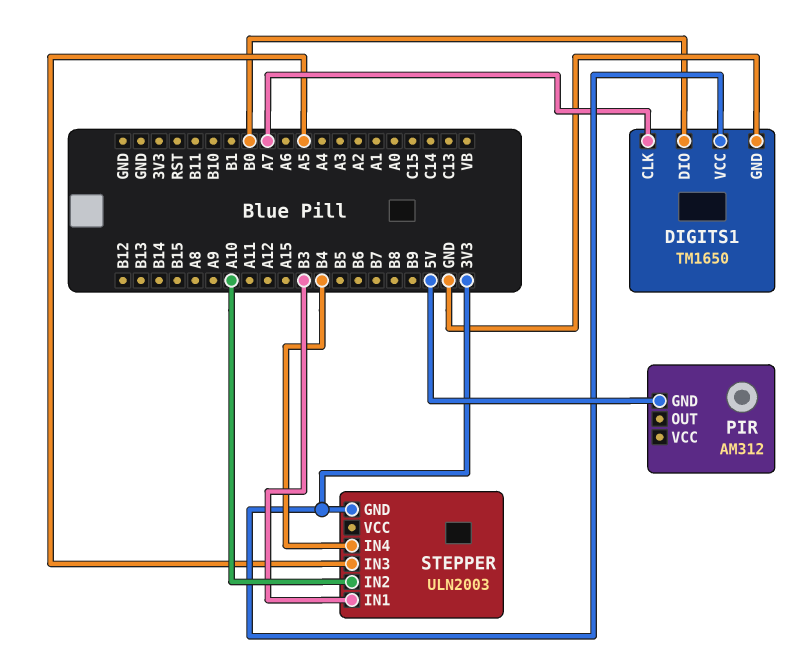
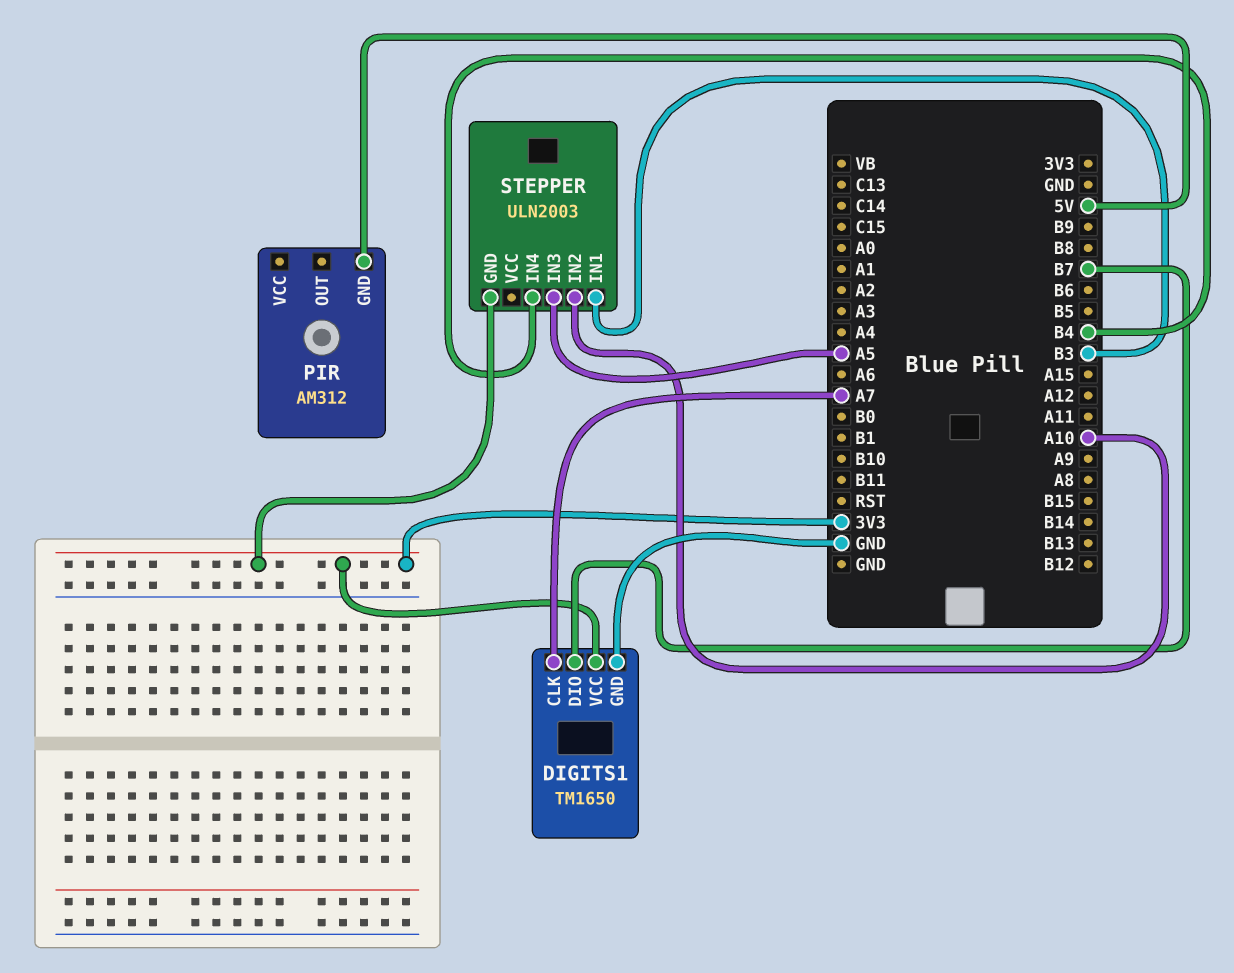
DIGITS1 pin DIO: B0 -> B7

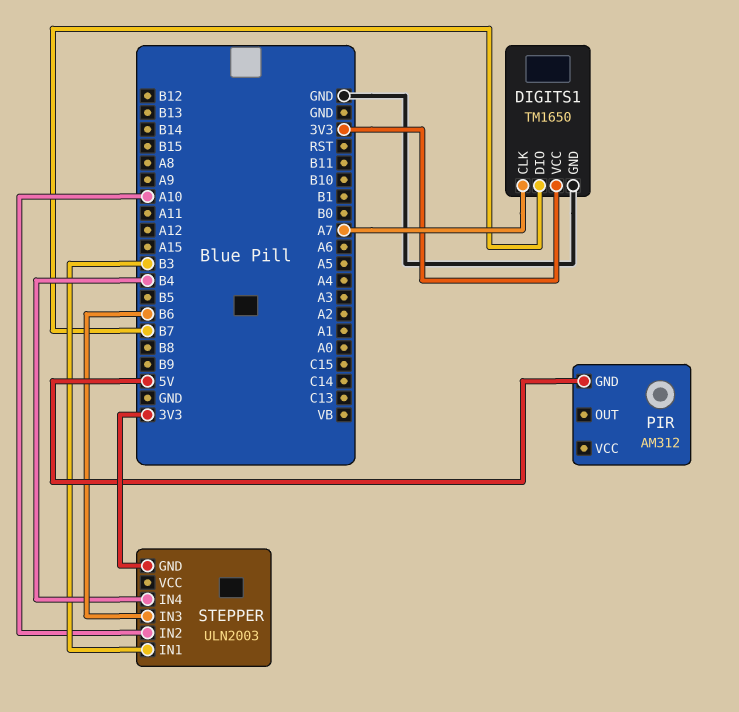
STEPPER pin IN3: A5 -> B6

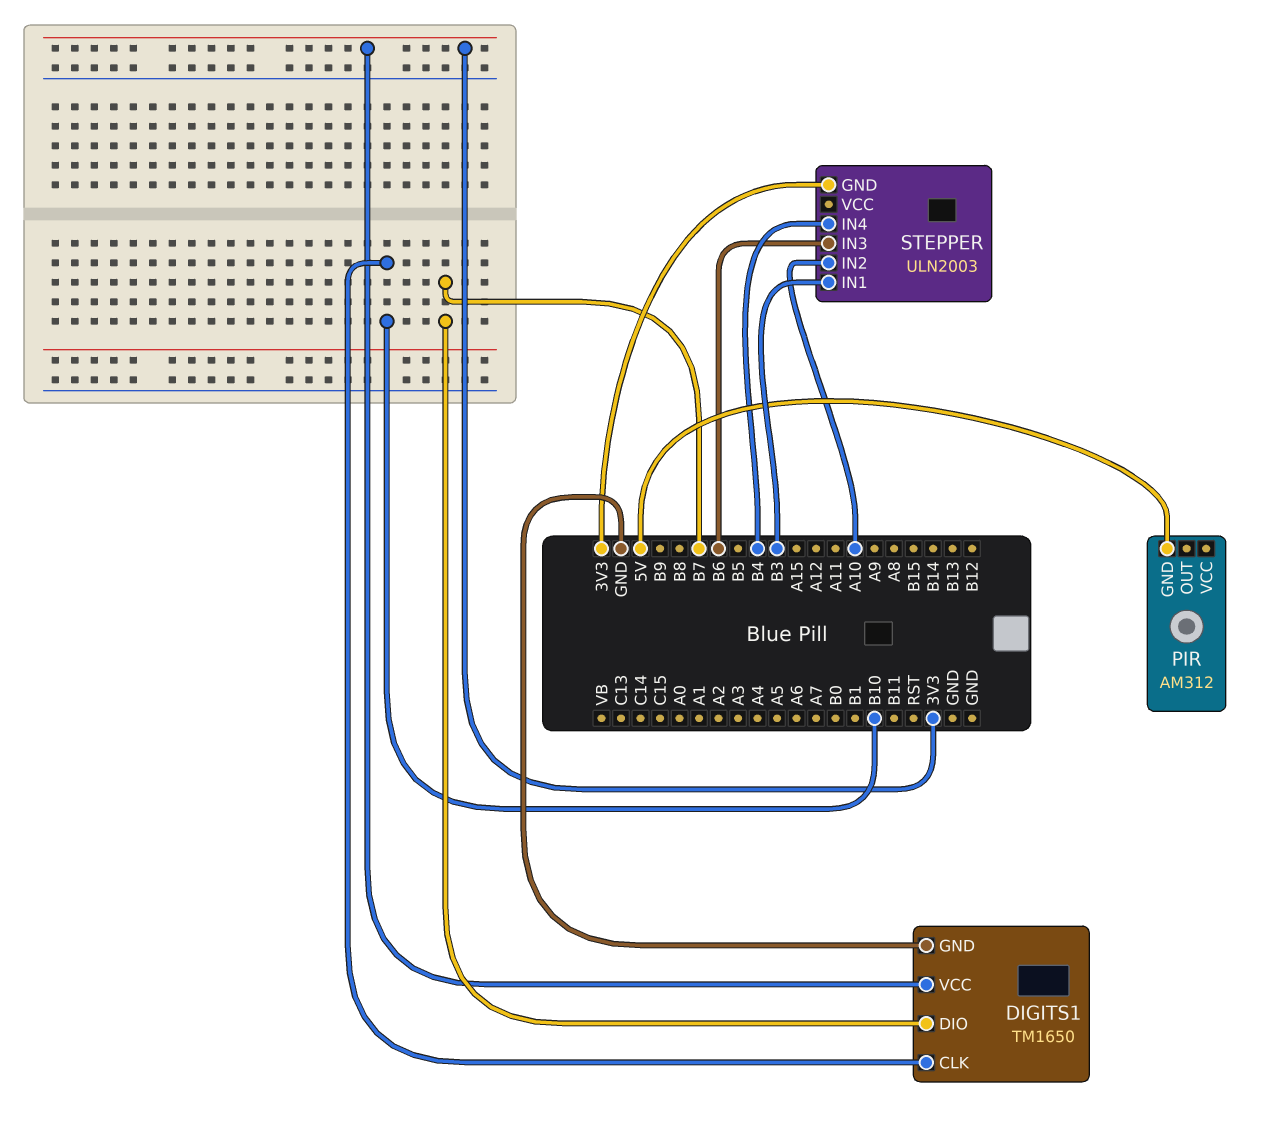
DIGITS1 pin CLK: A7 -> B10

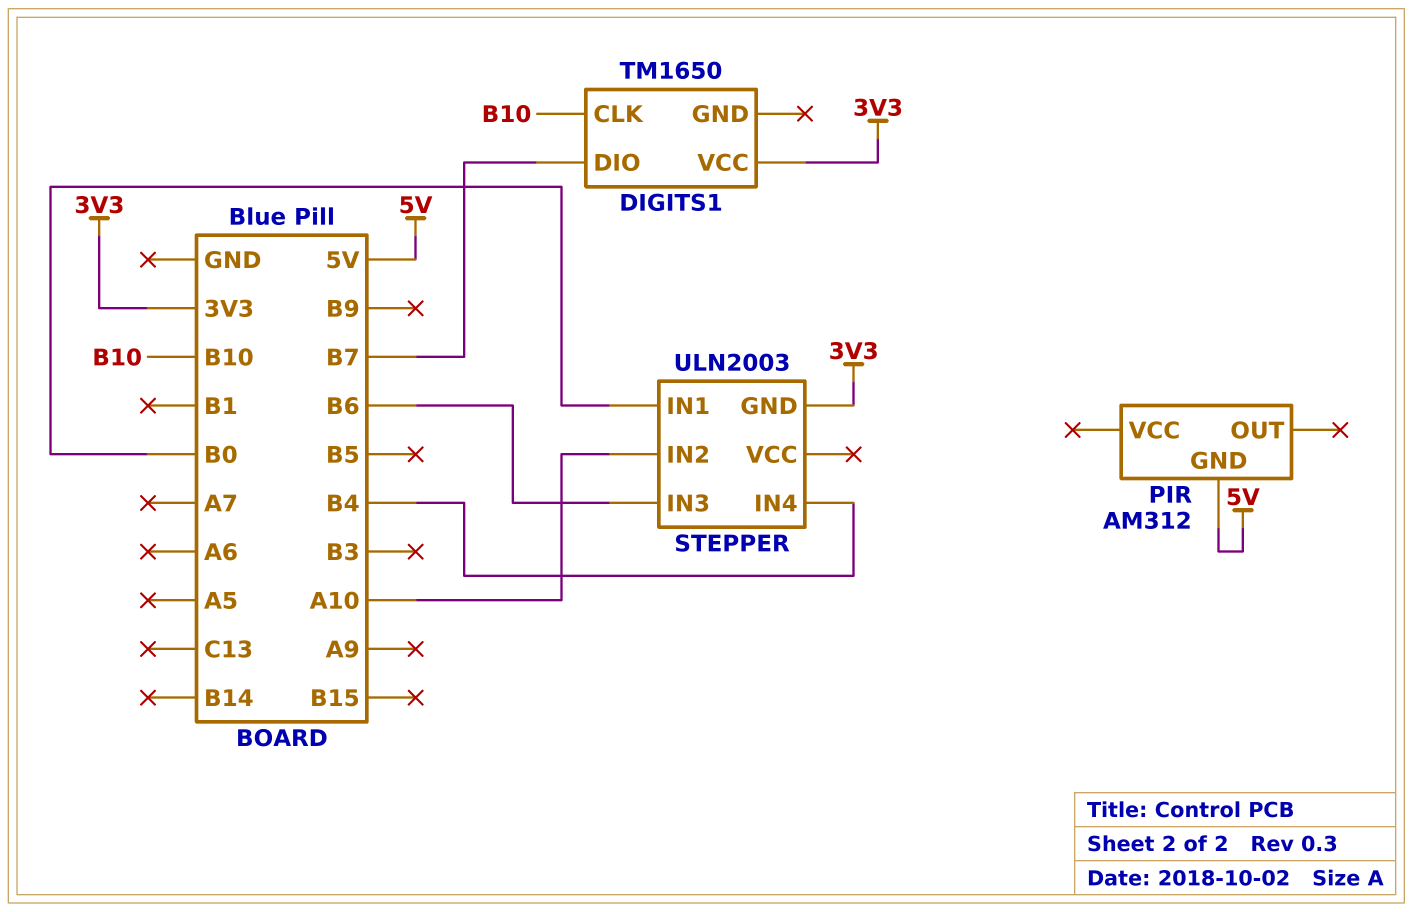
DIGITS1 pin GND: GND -> none
STEPPER pin IN1: B3 -> B0

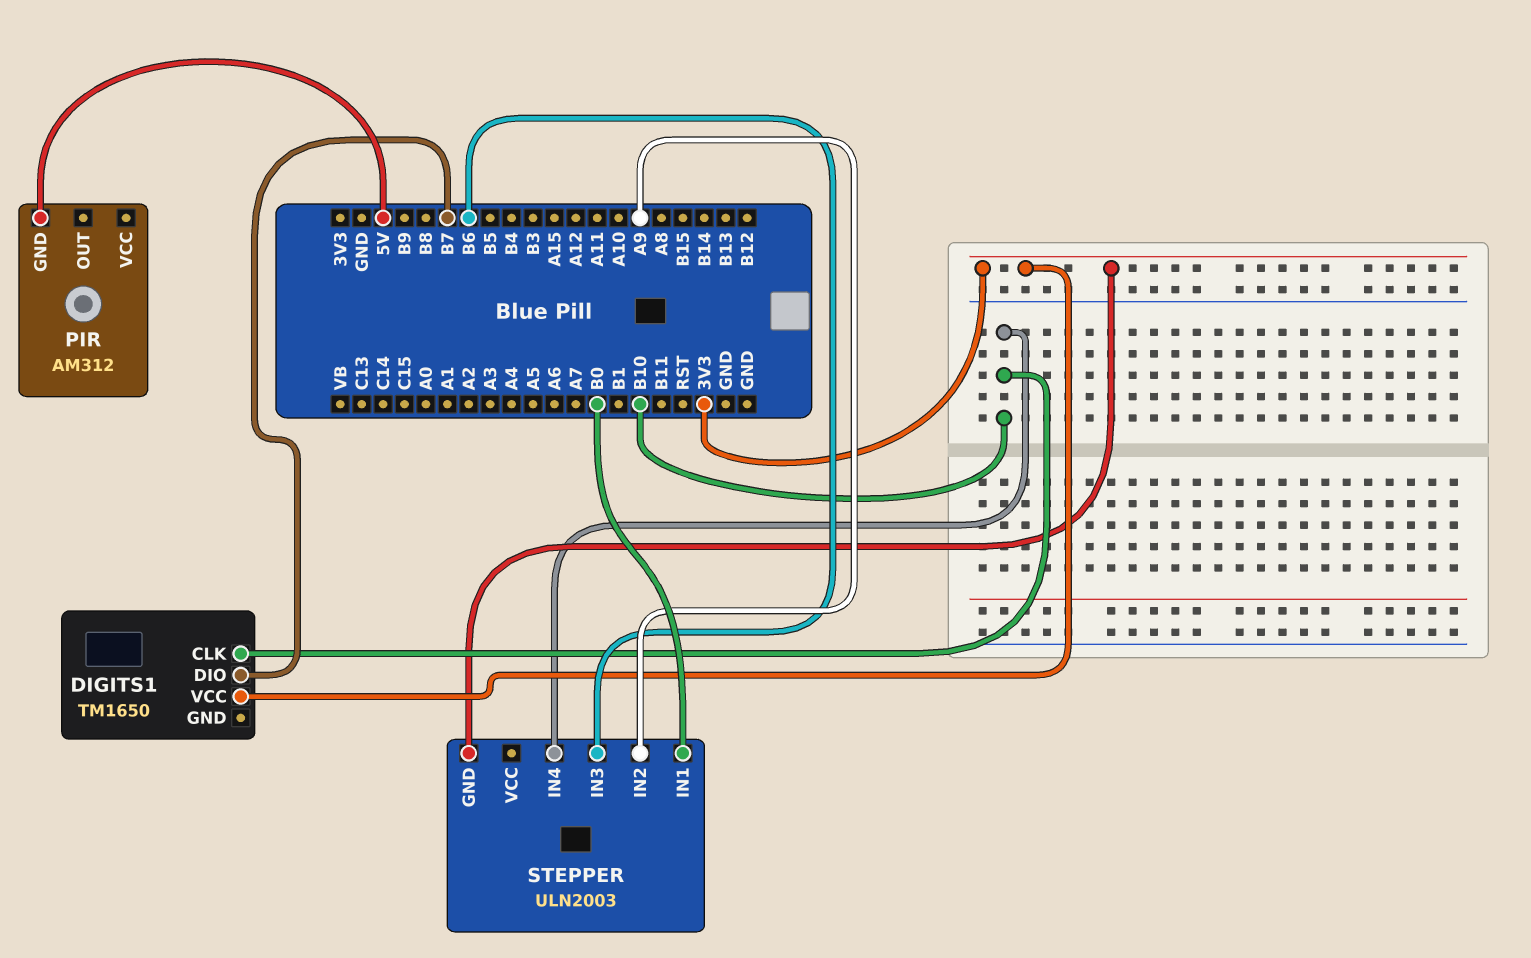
STEPPER pin IN2: A10 -> A9
STEPPER pin IN4: B4 -> B10

